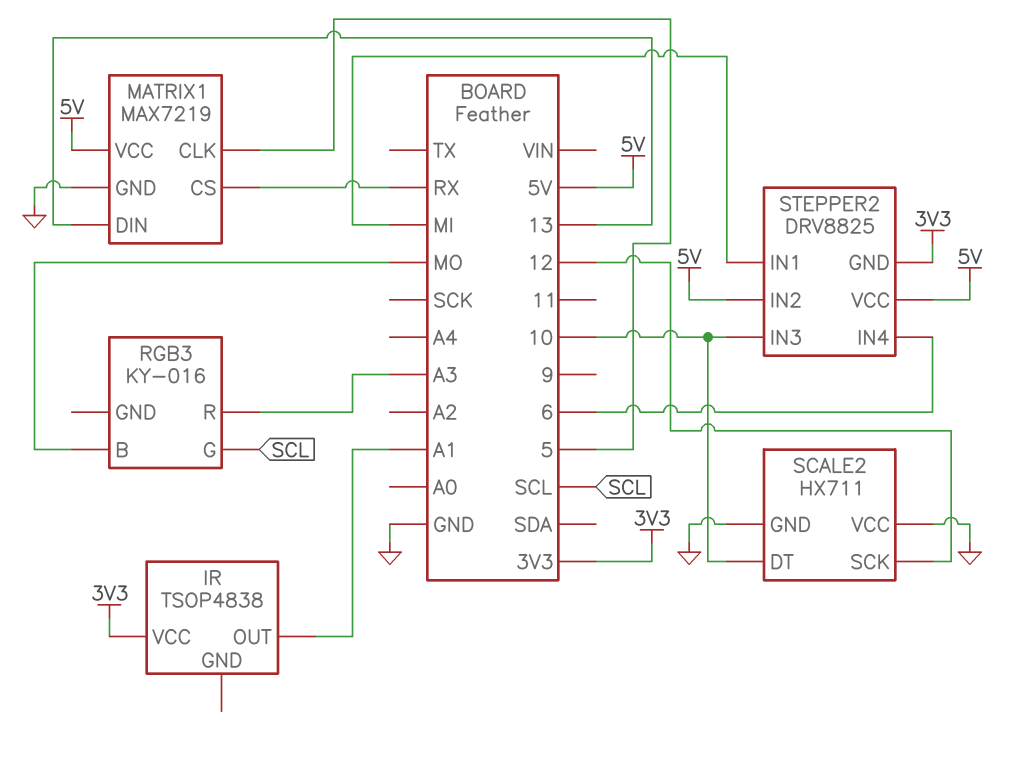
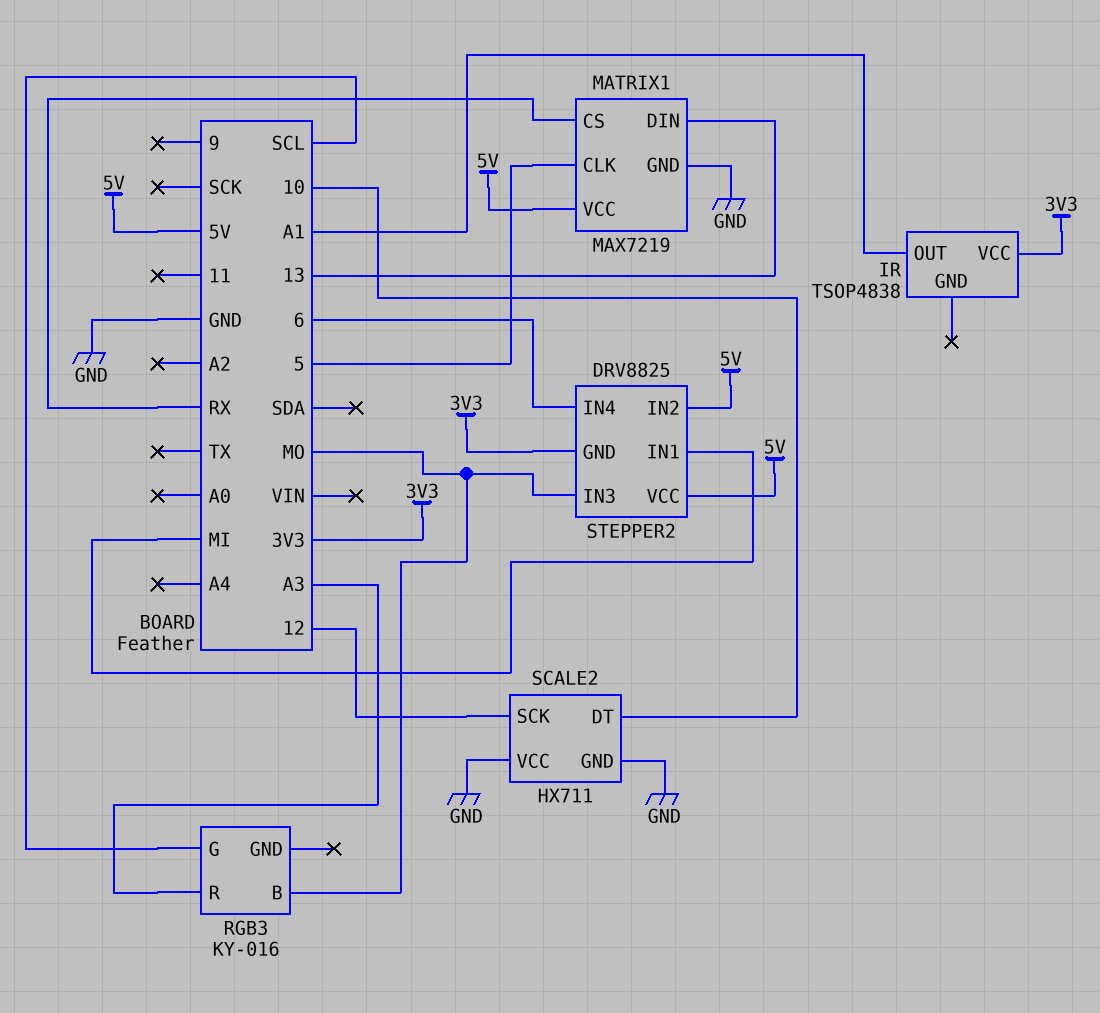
STEPPER2 pin IN3: 10 -> MO

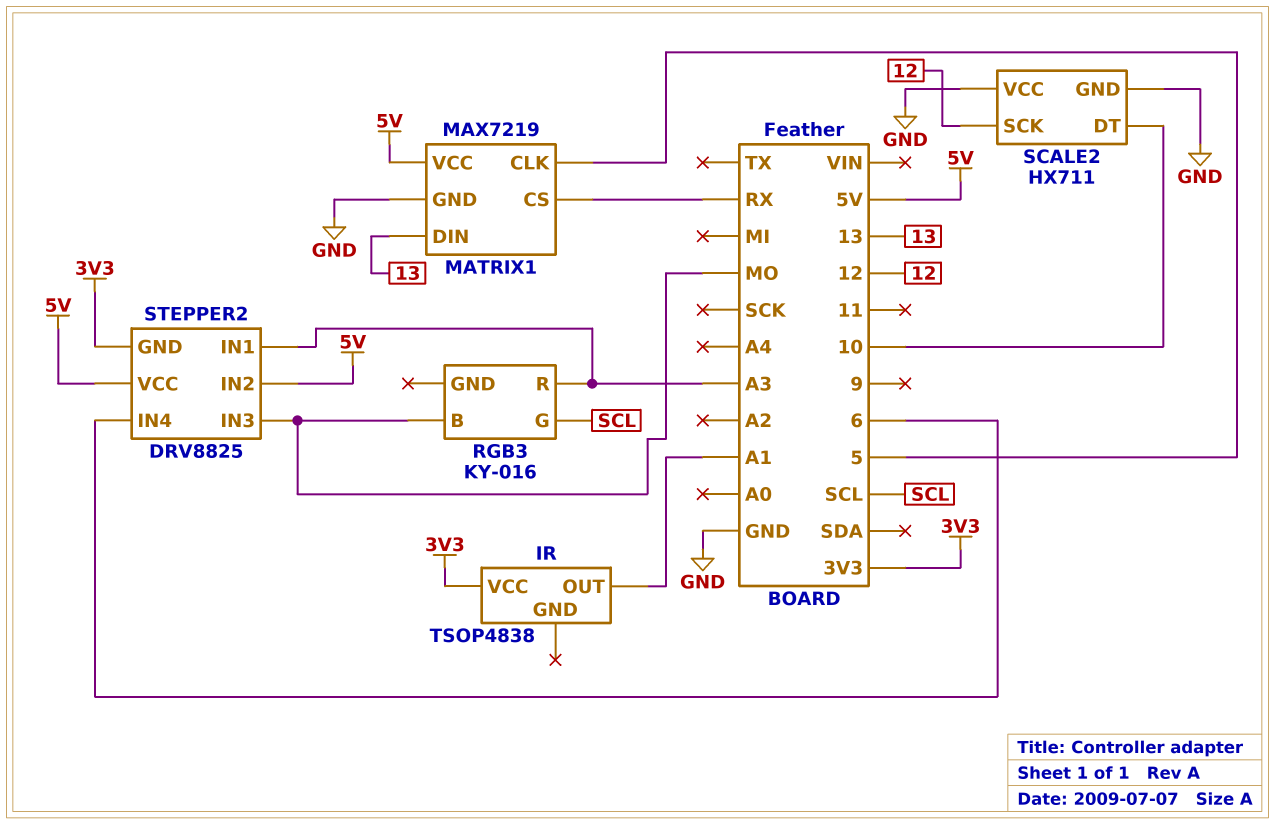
STEPPER2 pin IN1: MI -> A3

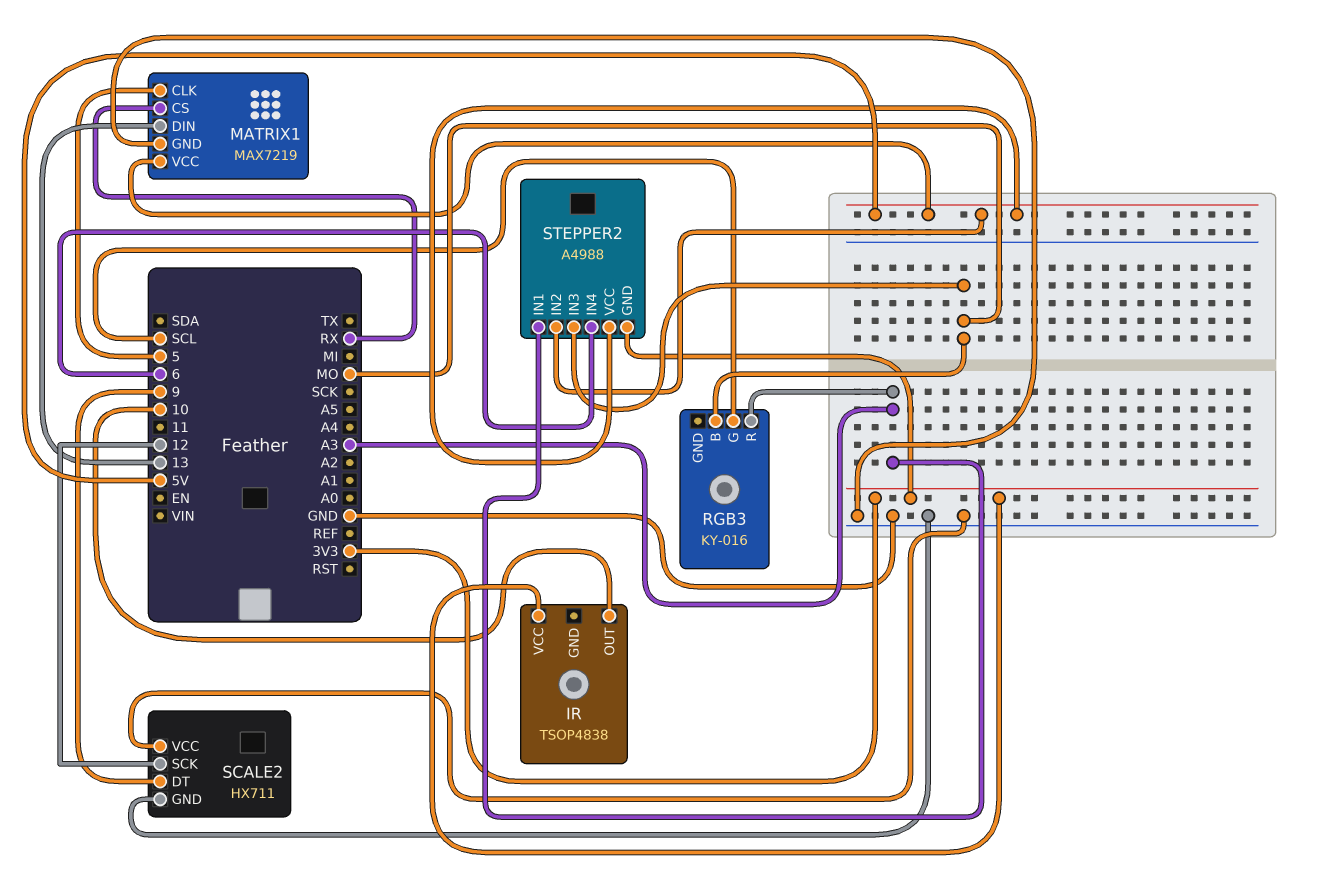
IR pin OUT: A1 -> 10
SCALE2 pin DT: 10 -> 9
STEPPER2: DRV8825 -> A4988

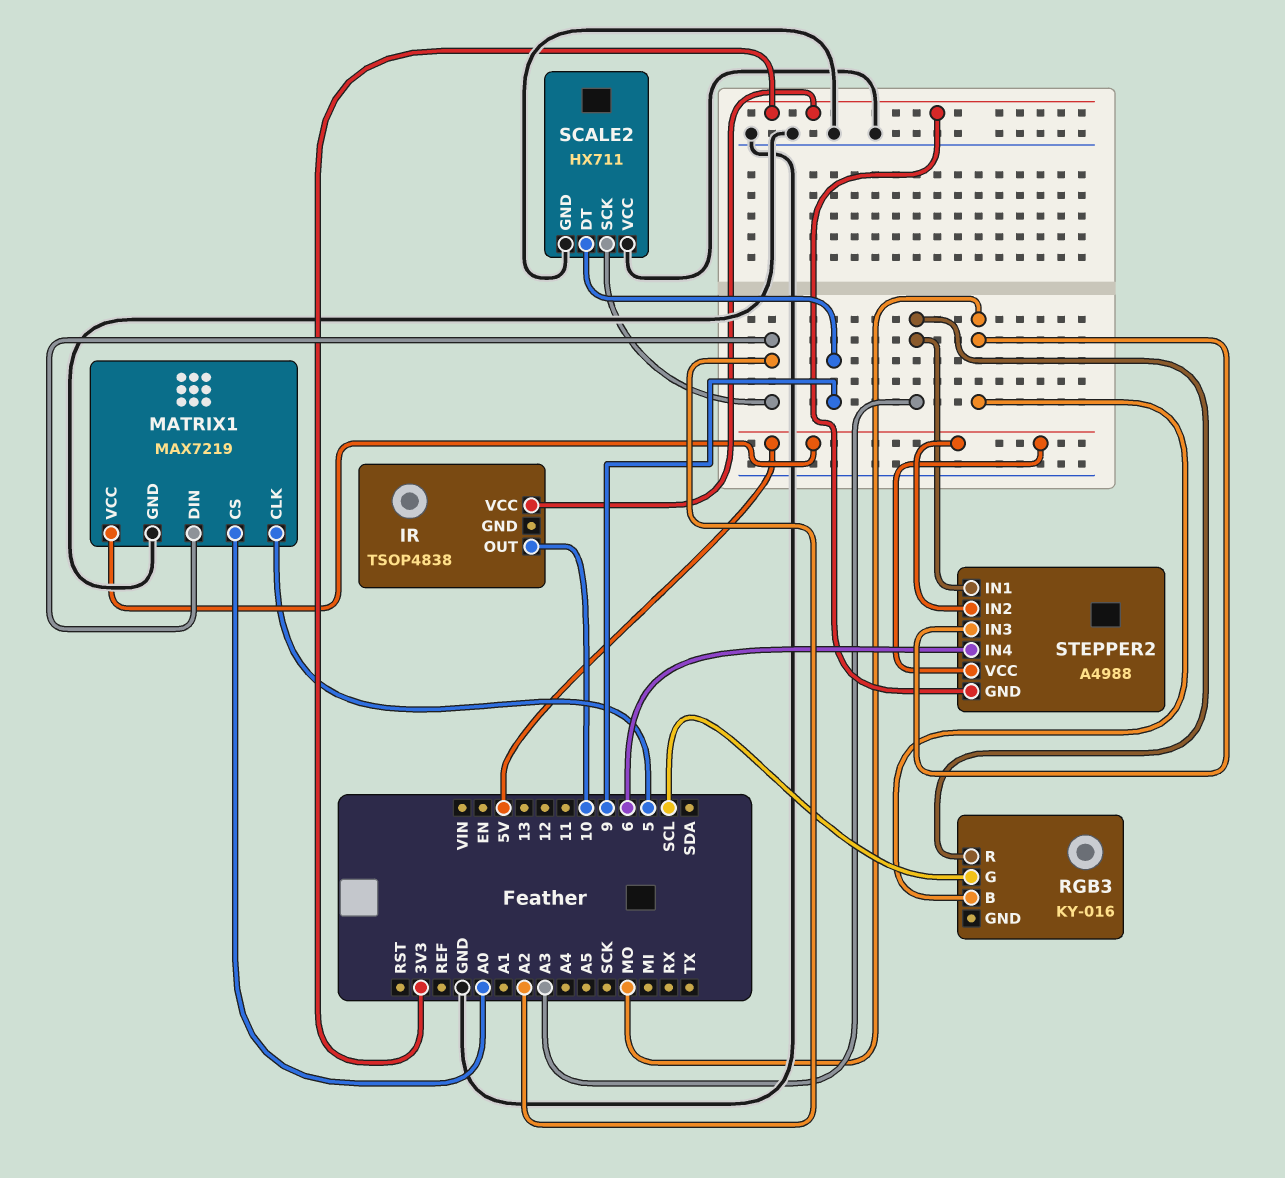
MATRIX1 pin CS: RX -> A0
MATRIX1 pin DIN: 13 -> A2
SCALE2 pin SCK: 12 -> A2

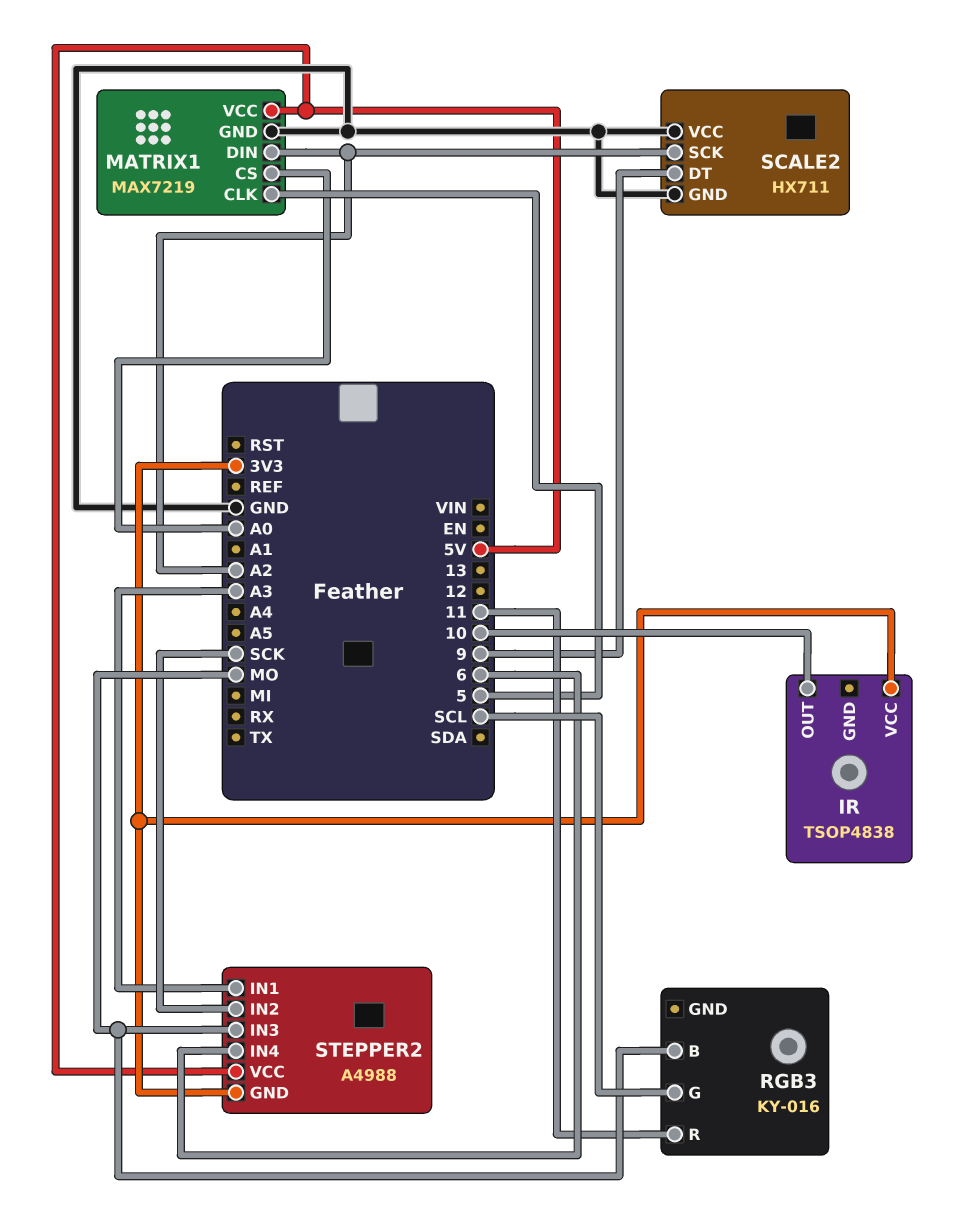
RGB3 pin R: A3 -> 11
STEPPER2 pin IN2: 5V -> SCK

